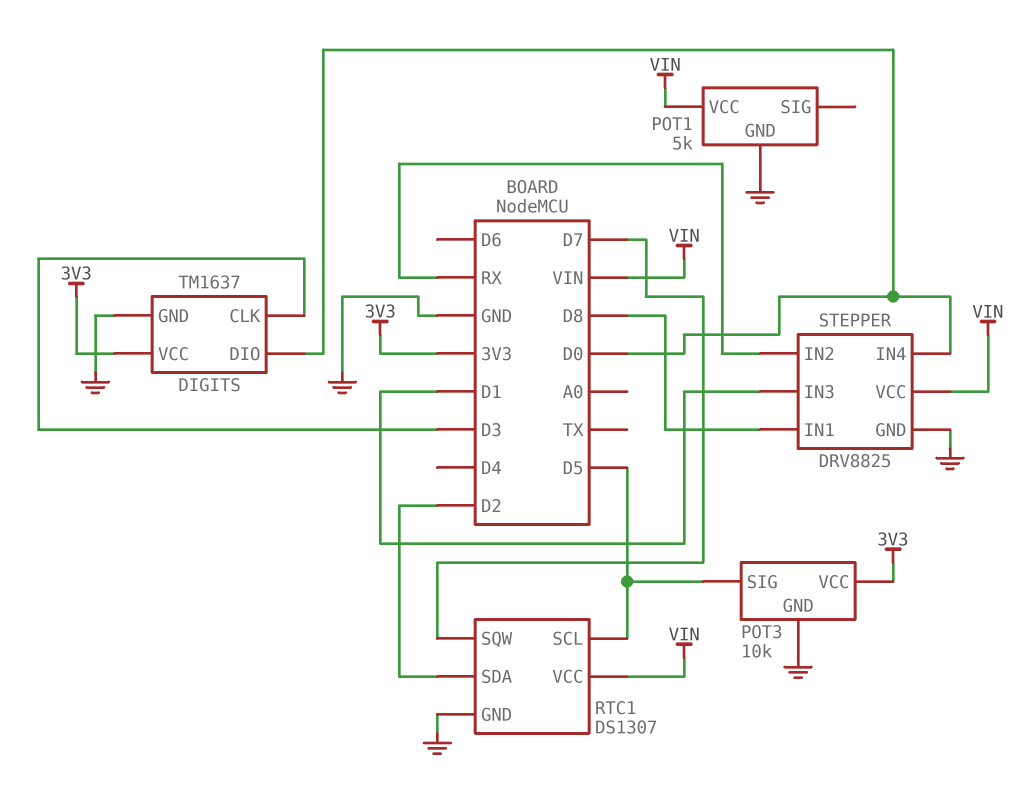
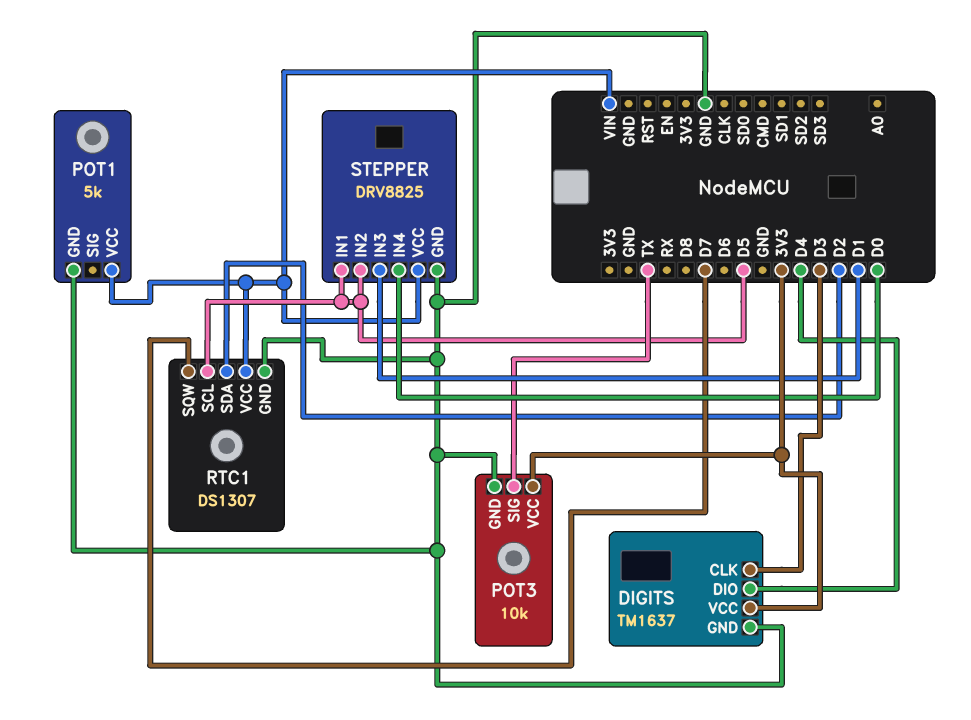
DIGITS pin DIO: D0 -> D4
POT3 pin SIG: D5 -> TX
STEPPER pin IN1: D8 -> D5
STEPPER pin IN2: RX -> D5

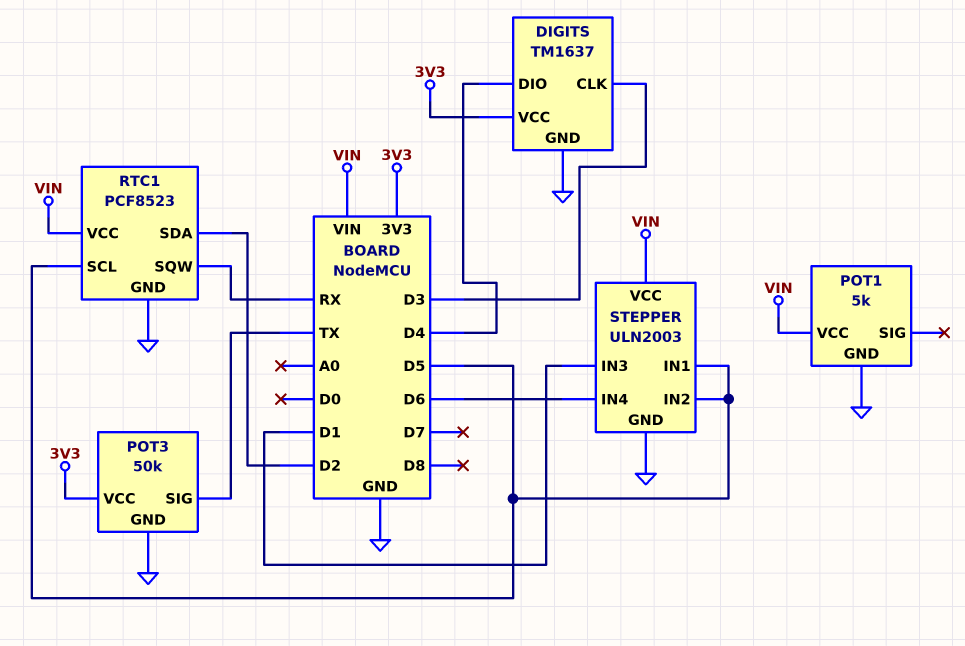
POT3: 10k -> 50k
RTC1: DS1307 -> PCF8523
RTC1 pin SQW: D7 -> RX
STEPPER: DRV8825 -> ULN2003
STEPPER pin IN4: D0 -> D6

